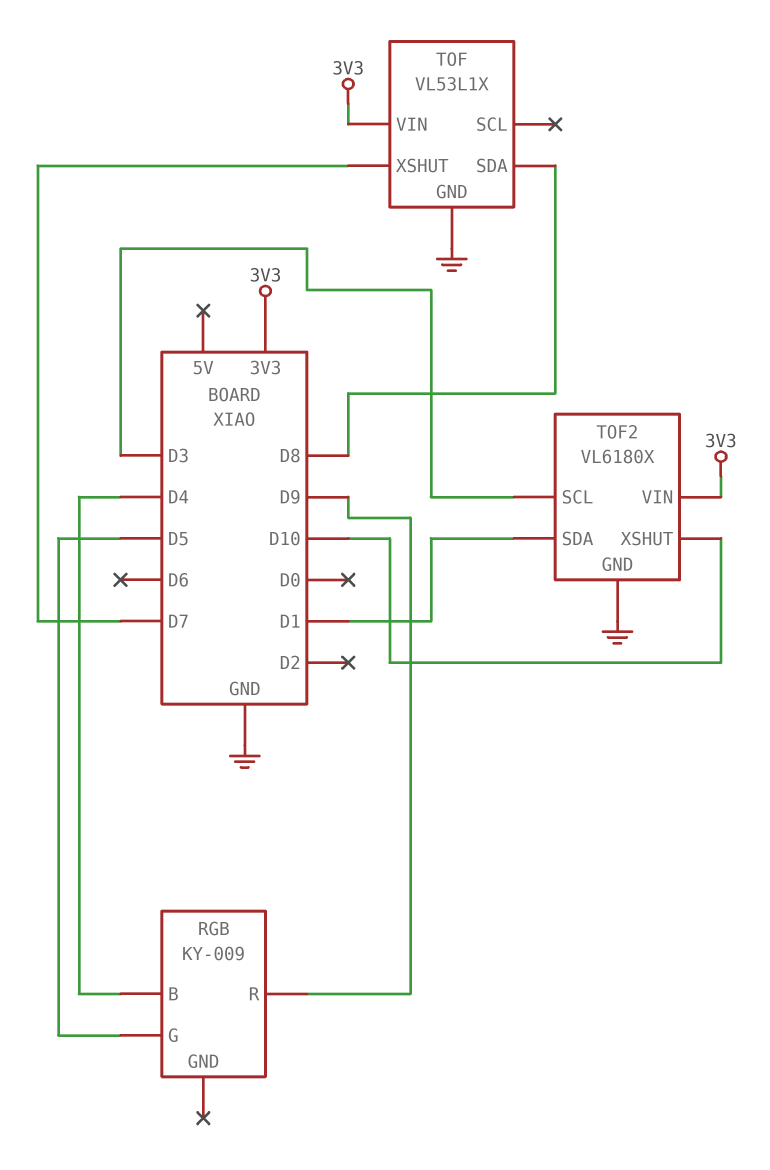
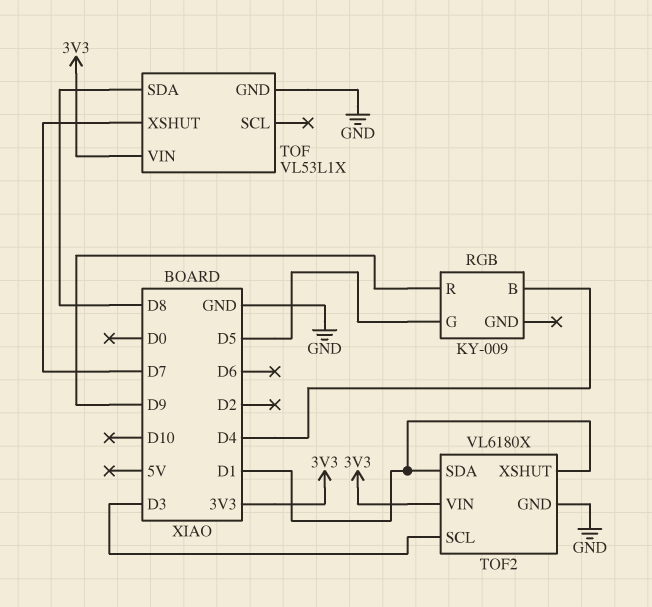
TOF2 pin XSHUT: D10 -> D1

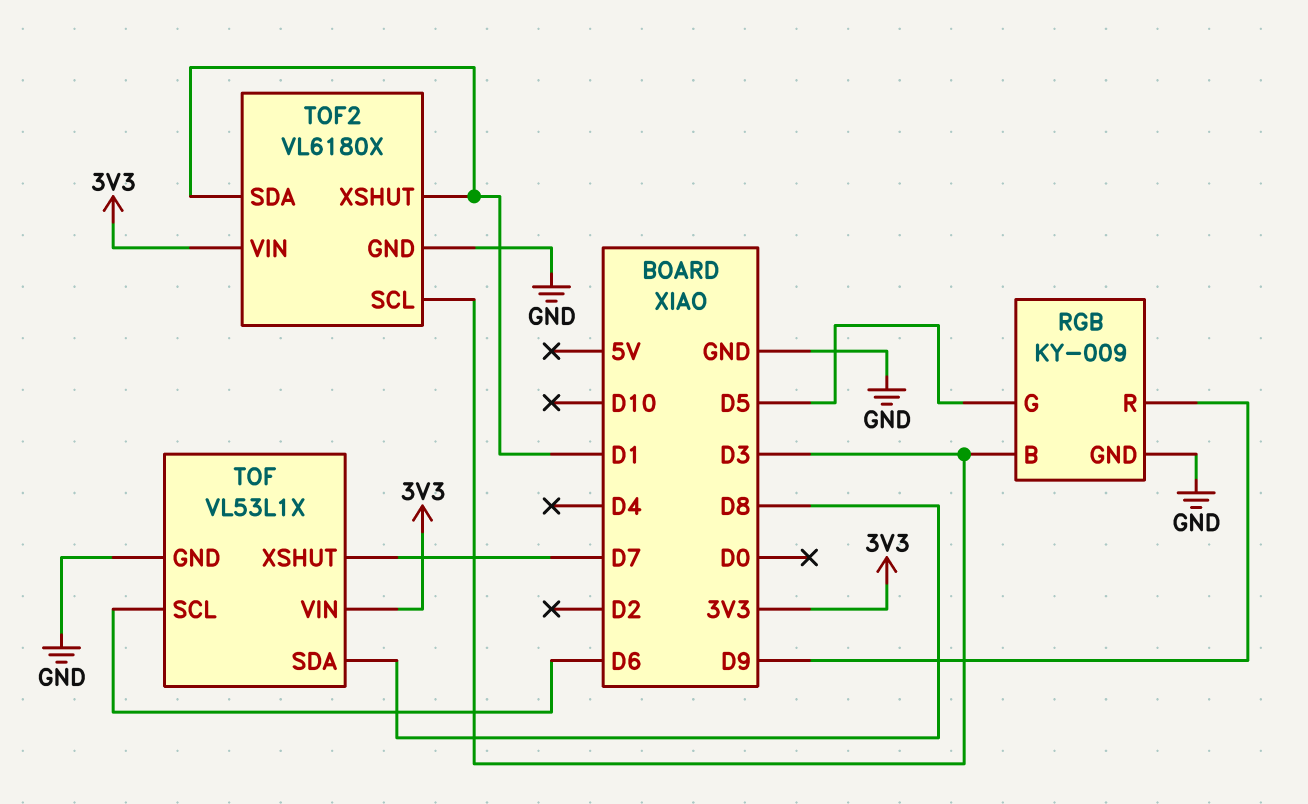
RGB pin B: D4 -> D3
RGB pin GND: none -> GND
TOF pin SCL: none -> D6

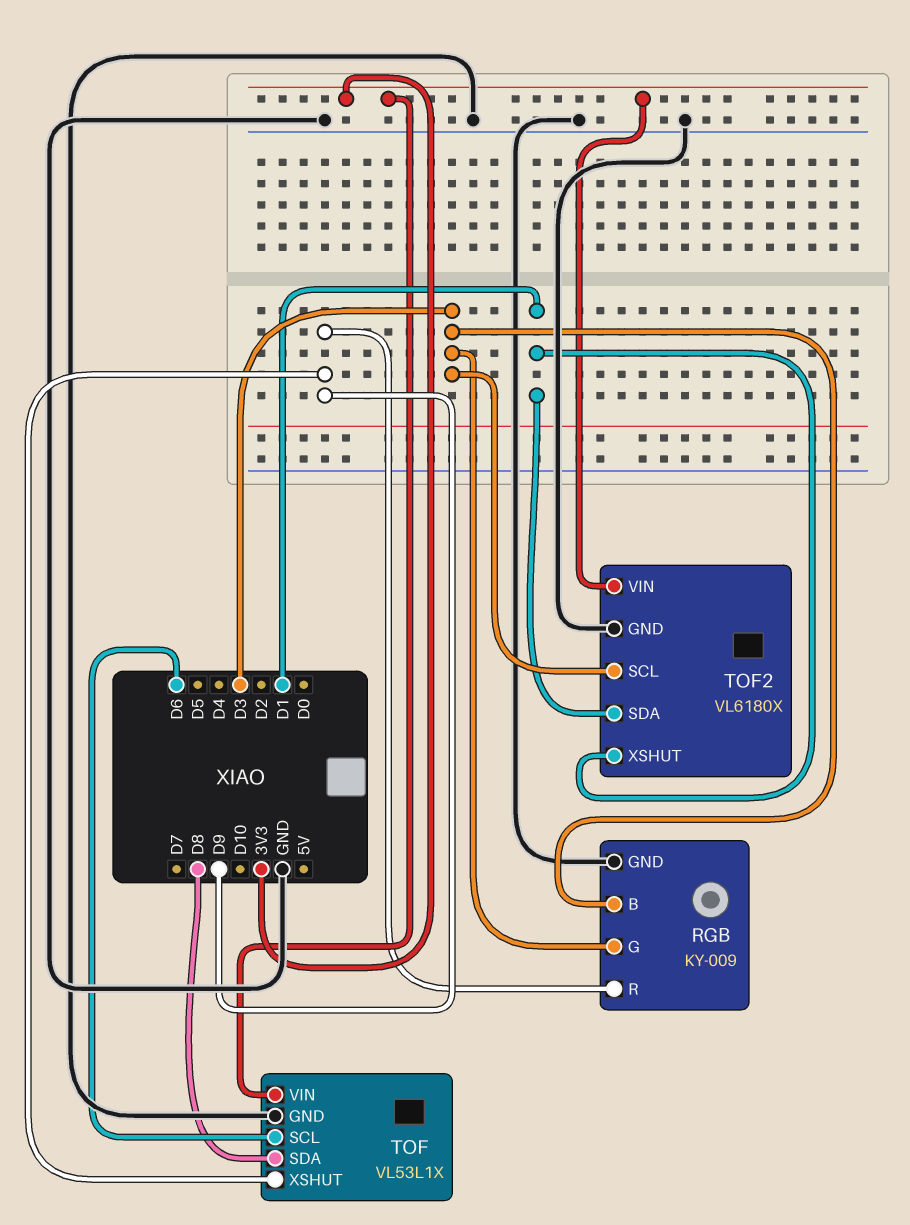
RGB pin G: D5 -> D3
TOF pin XSHUT: D7 -> D9

